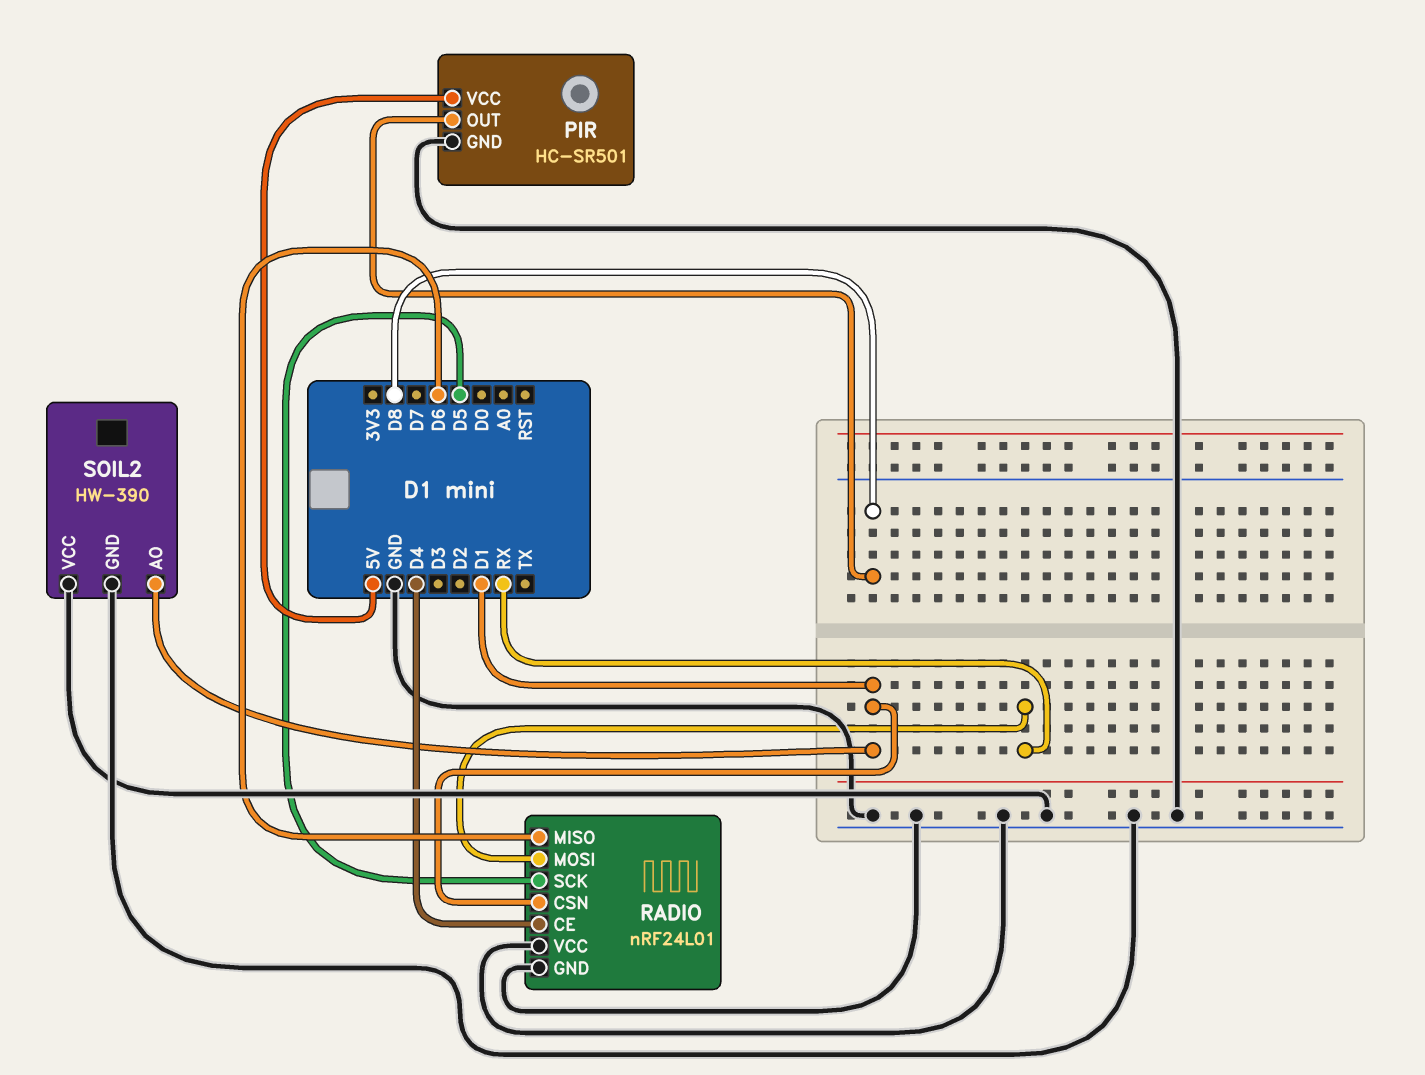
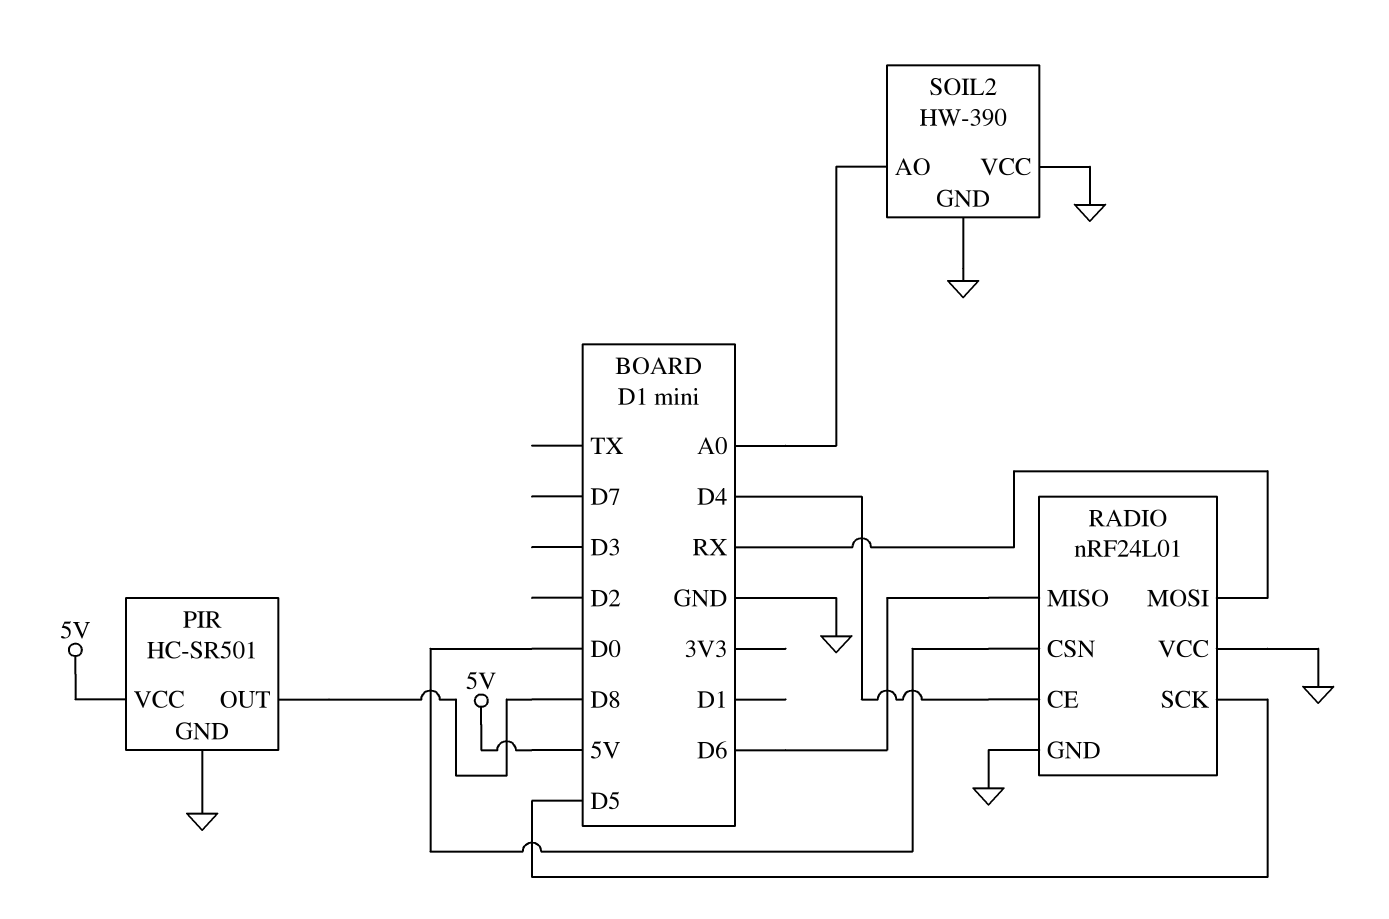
RADIO pin CSN: D1 -> D0
SOIL2 pin AO: D1 -> A0

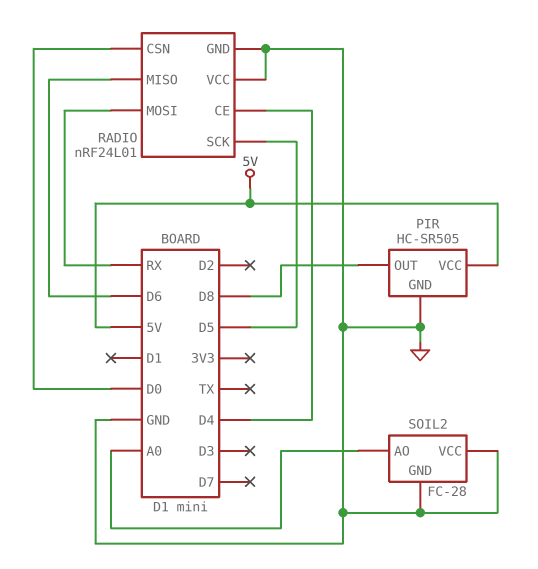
PIR: HC-SR501 -> HC-SR505
SOIL2: HW-390 -> FC-28

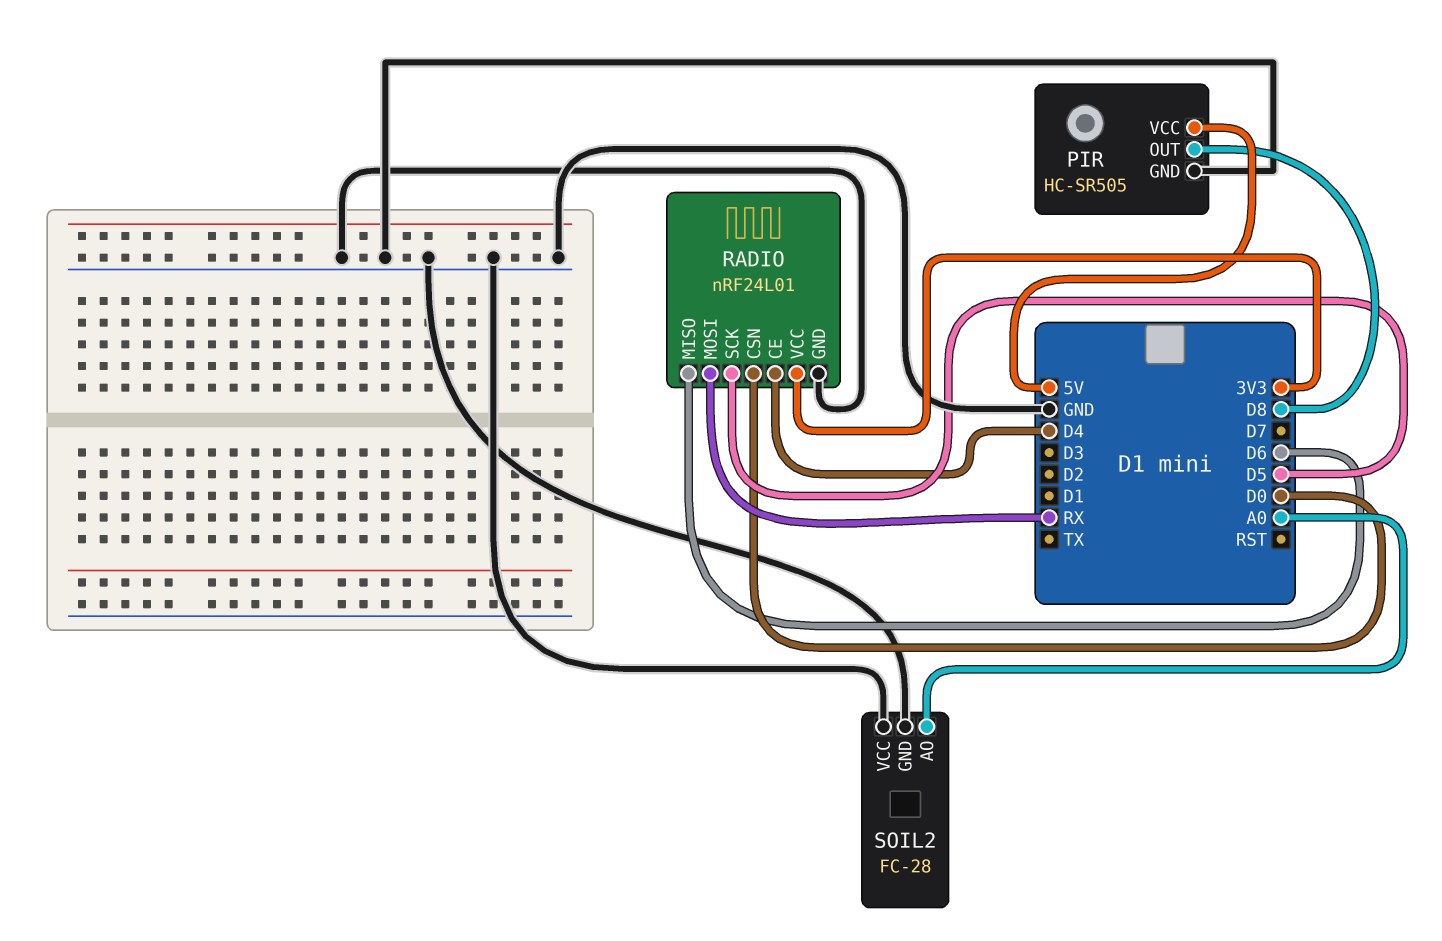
RADIO pin VCC: GND -> 3V3

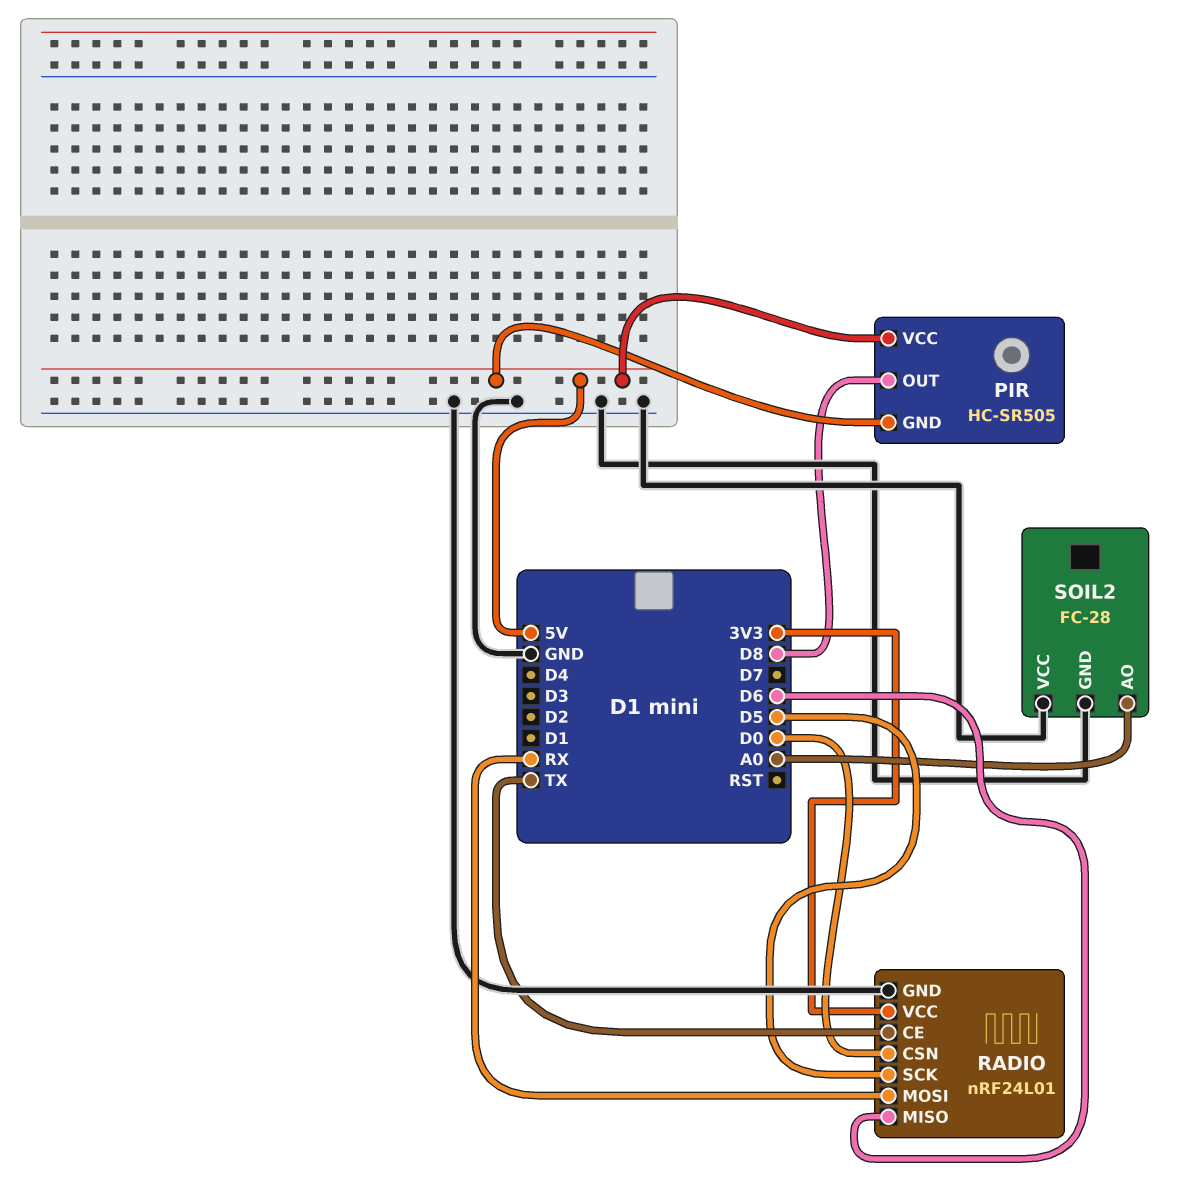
PIR pin GND: GND -> 5V
RADIO pin CE: D4 -> TX

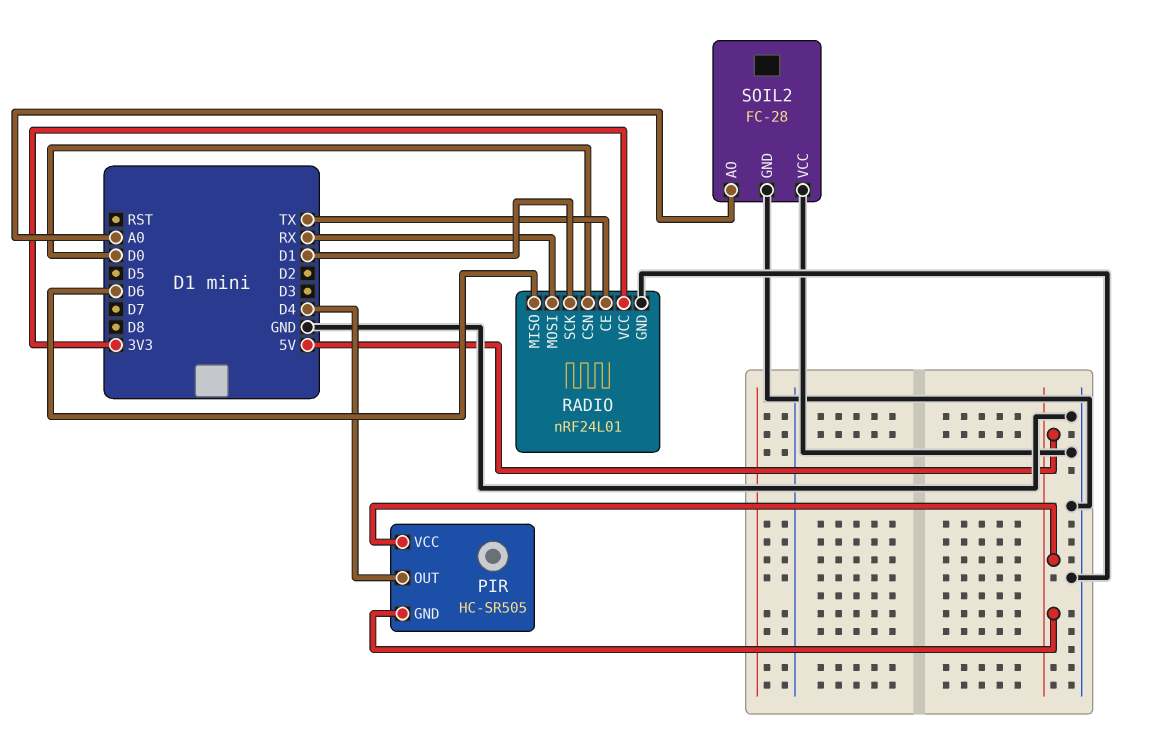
PIR pin OUT: D8 -> D4
RADIO pin SCK: D5 -> D1

